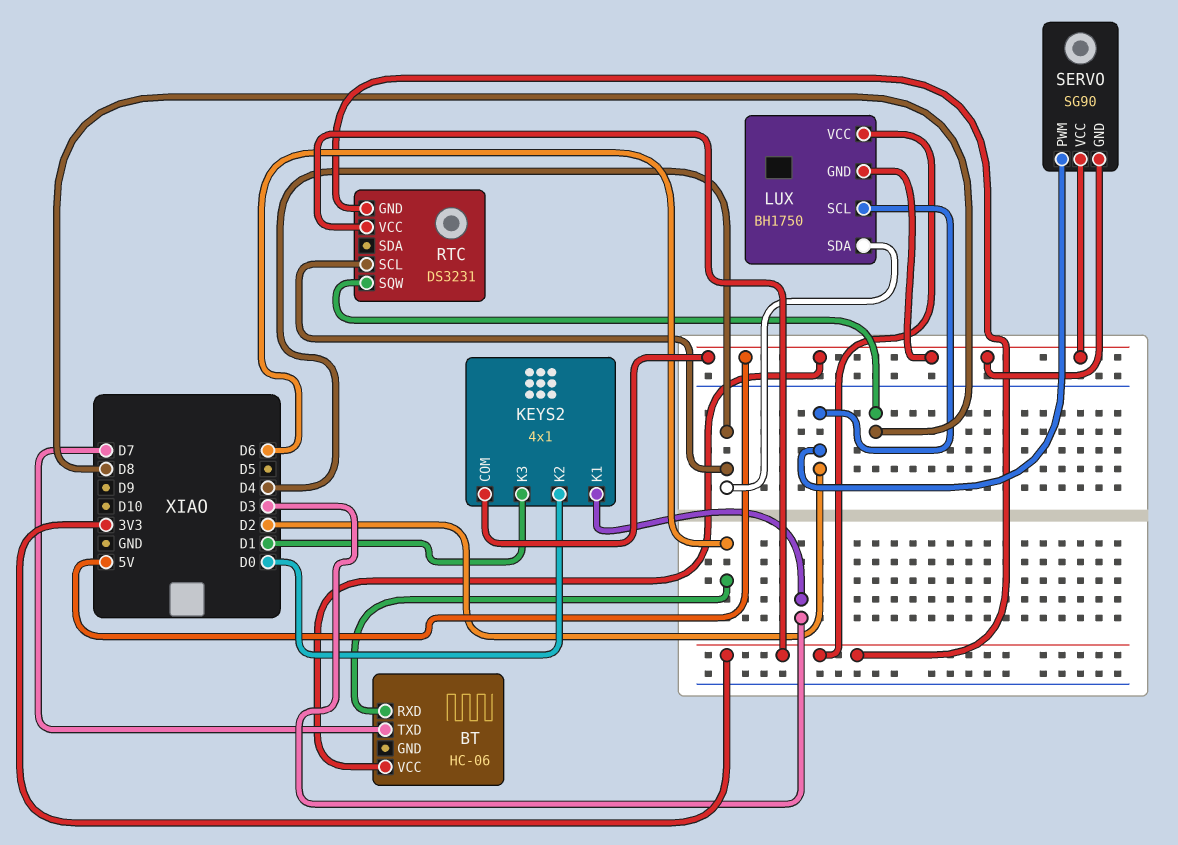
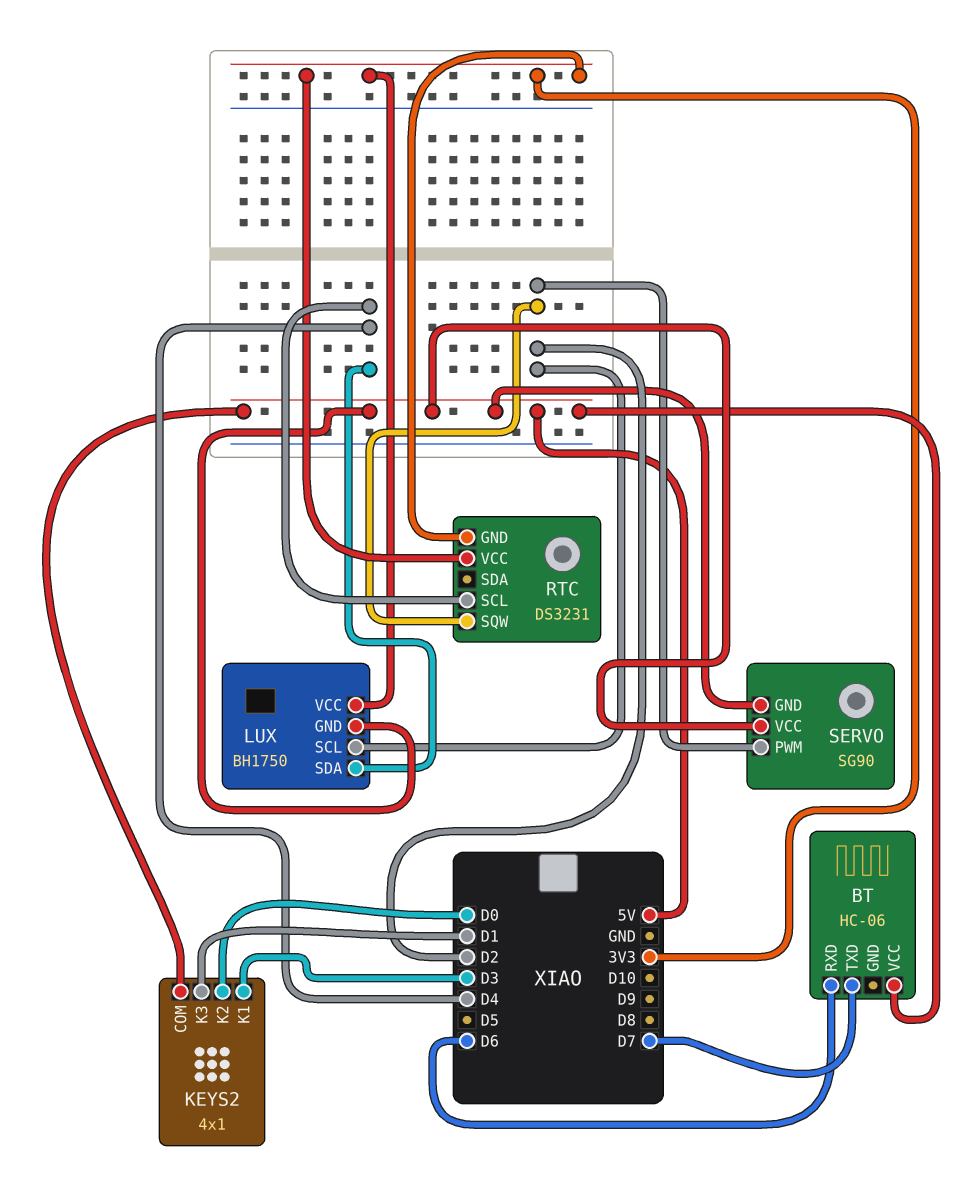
RTC pin SQW: D8 -> D2

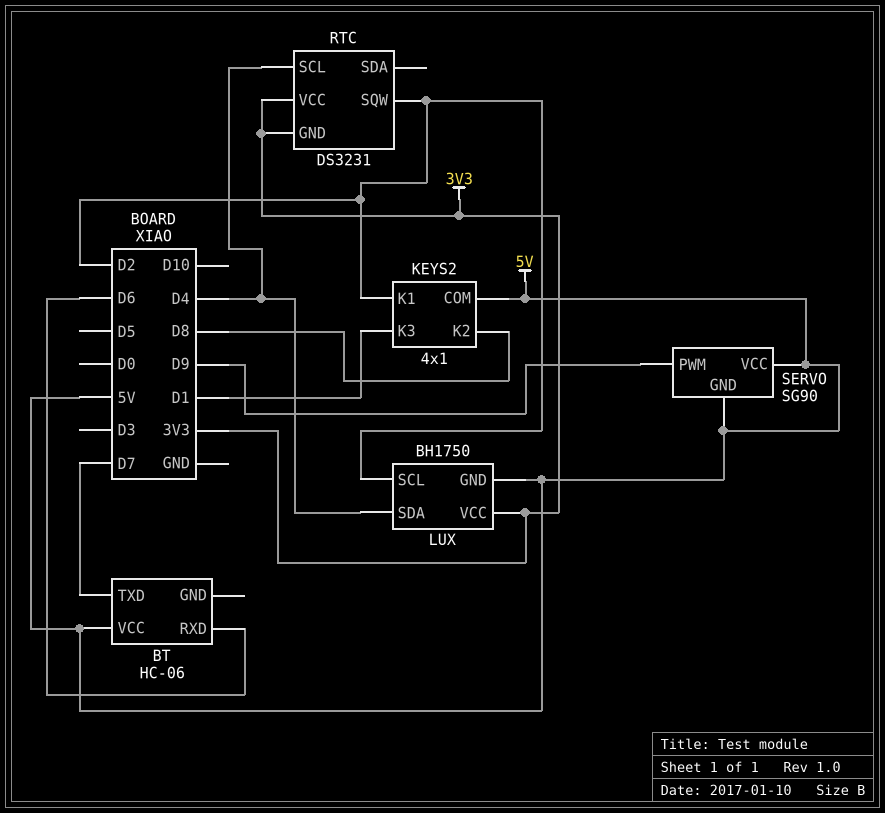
KEYS2 pin K1: D3 -> D2
KEYS2 pin K2: D0 -> D8
SERVO pin PWM: D2 -> D9

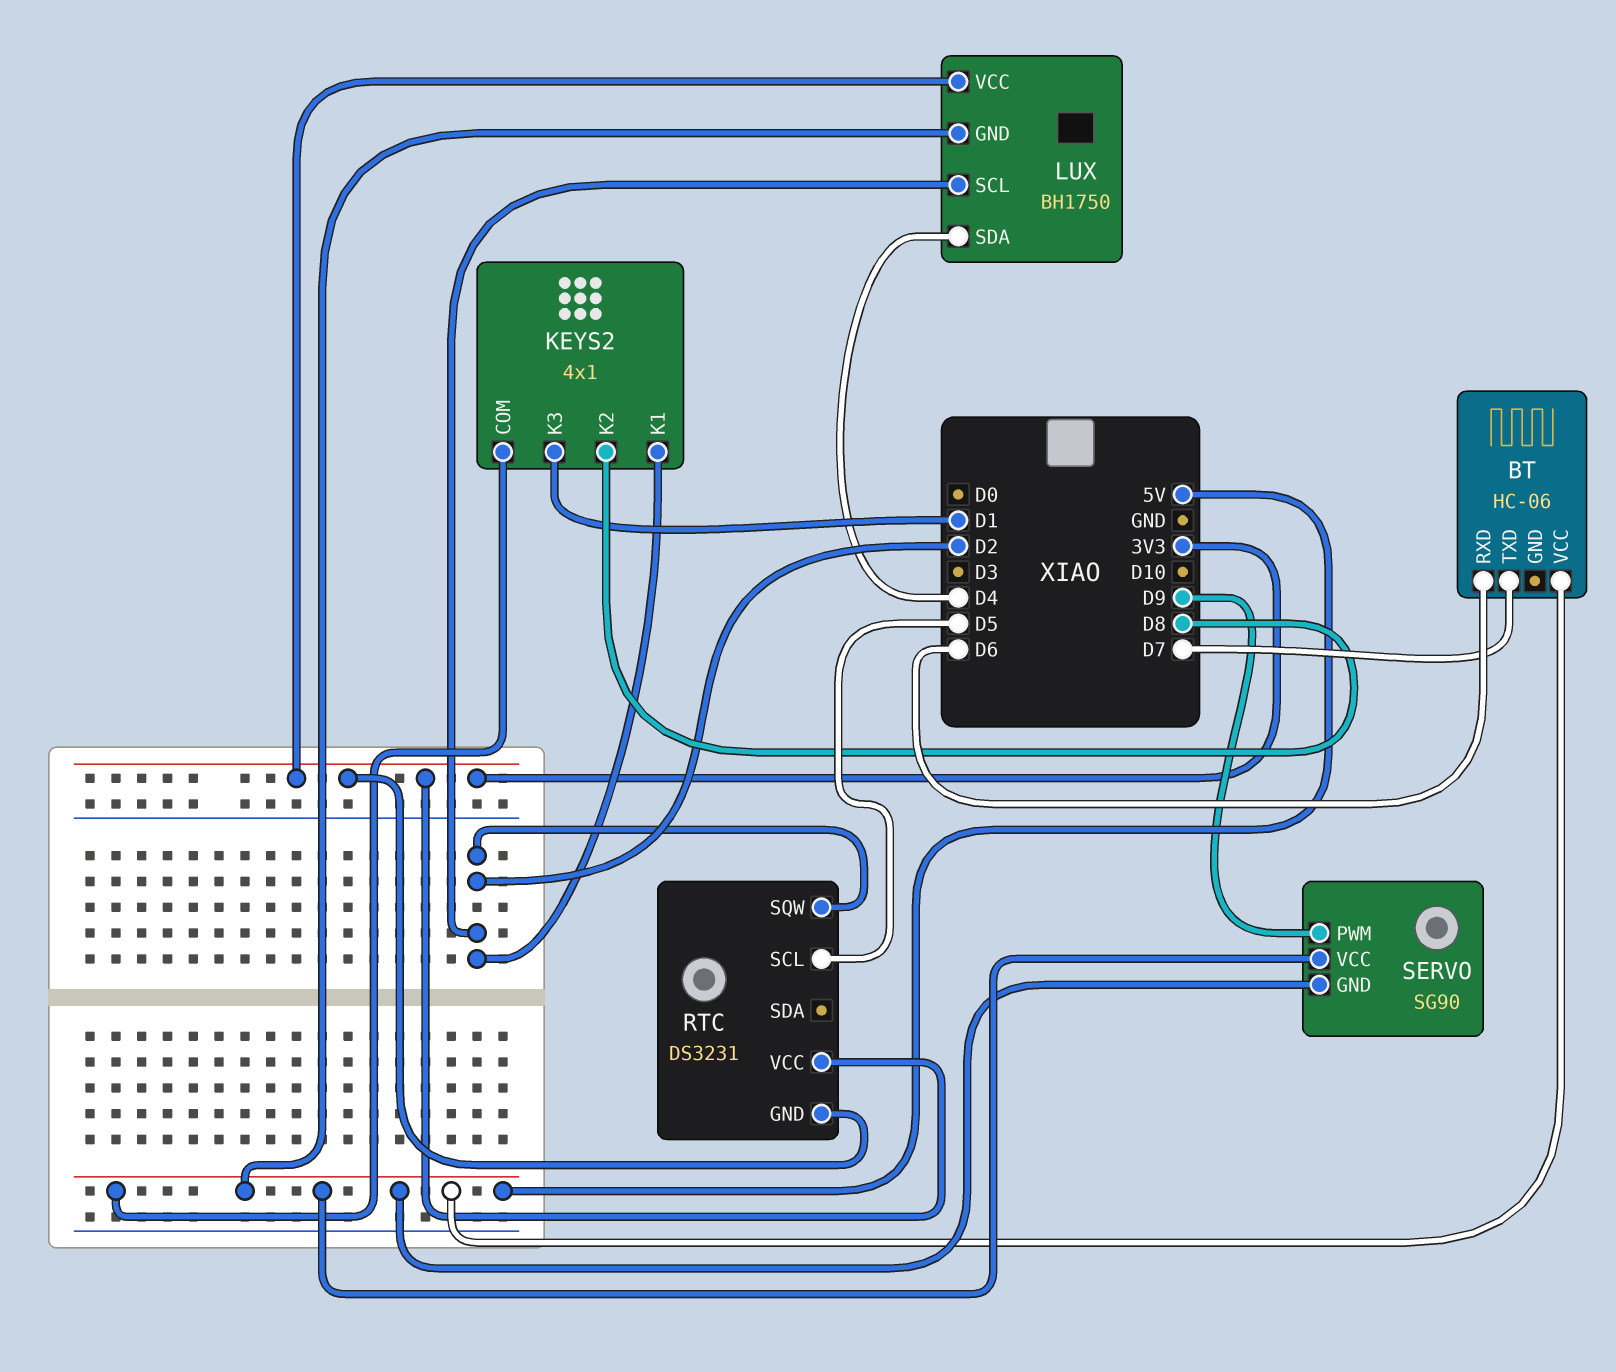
RTC pin SCL: D4 -> D5

